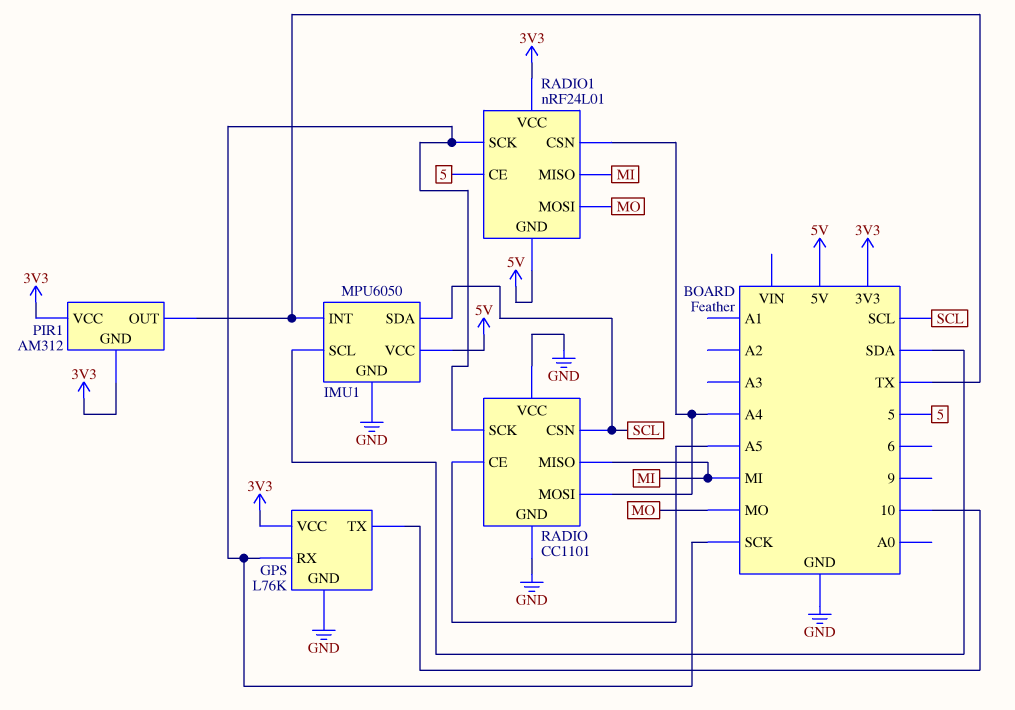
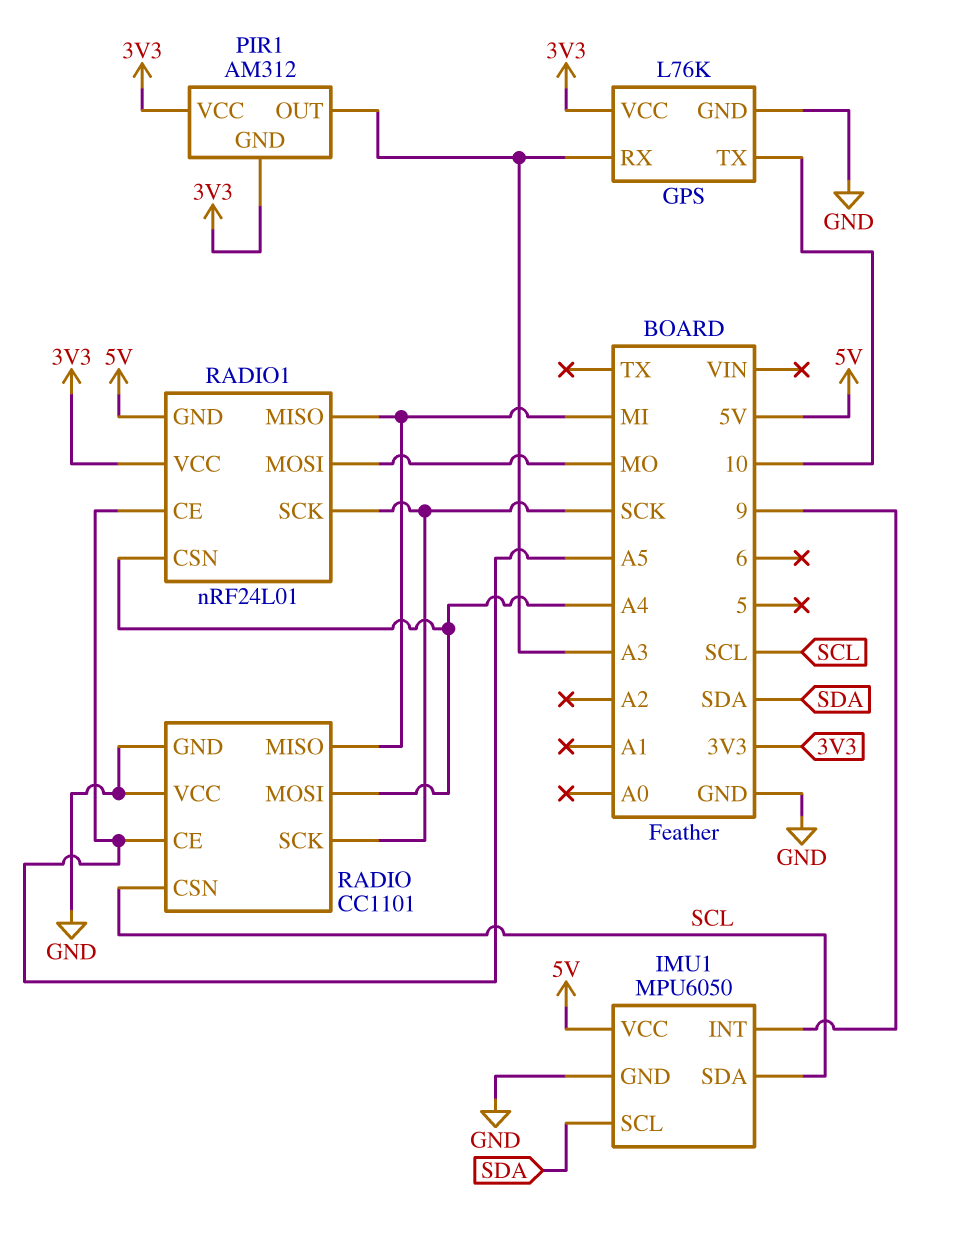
GPS pin RX: SCK -> A3
IMU1 pin INT: TX -> 9
PIR1 pin OUT: TX -> A3
RADIO1 pin CE: 5 -> A5

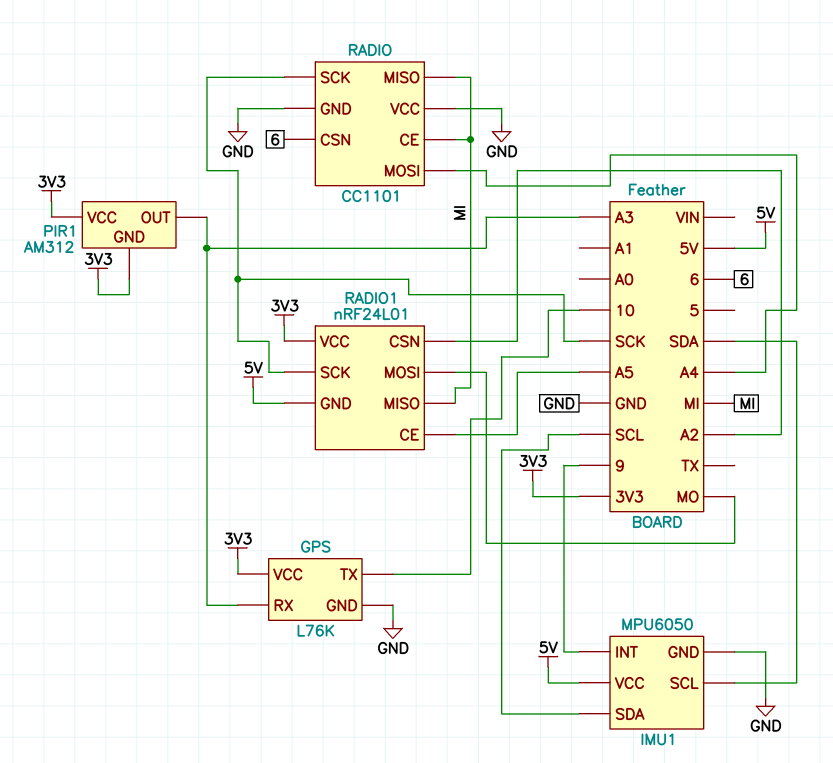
RADIO pin CE: A5 -> MI
RADIO pin CSN: SCL -> 6
RADIO1 pin CSN: A4 -> A2

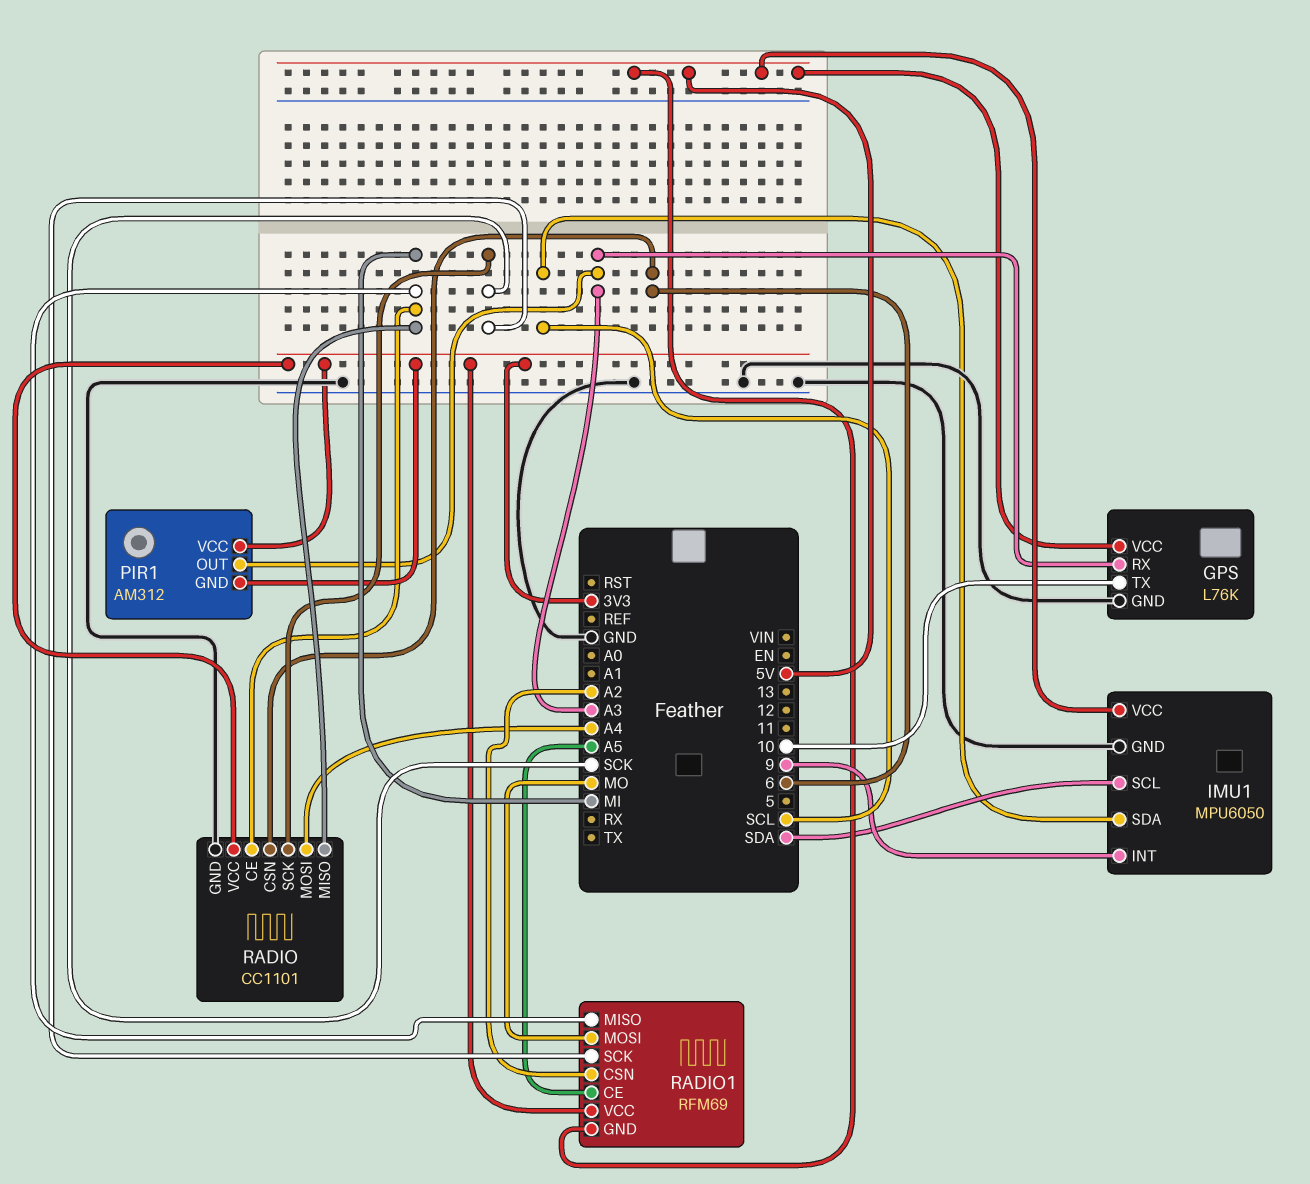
GPS pin VCC: 3V3 -> 5V
RADIO pin VCC: GND -> 3V3
RADIO1: nRF24L01 -> RFM69

